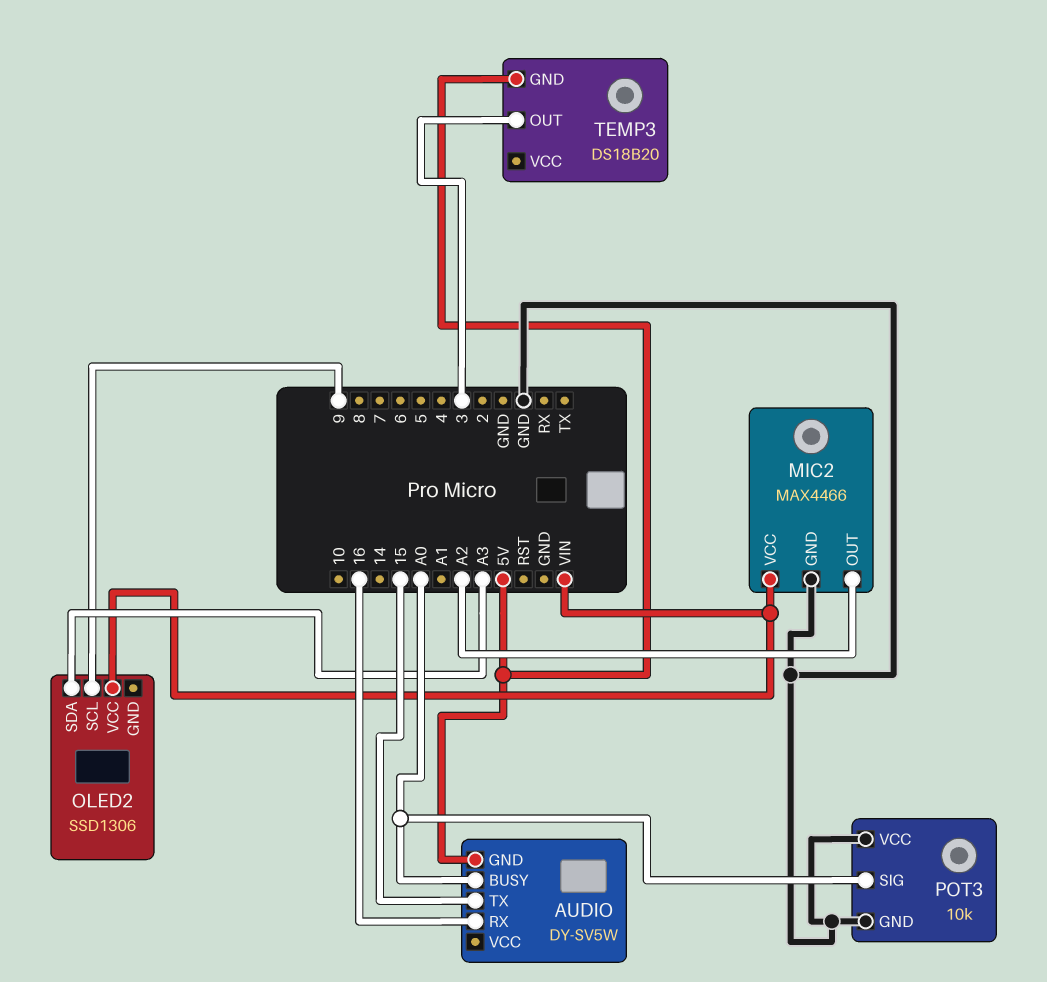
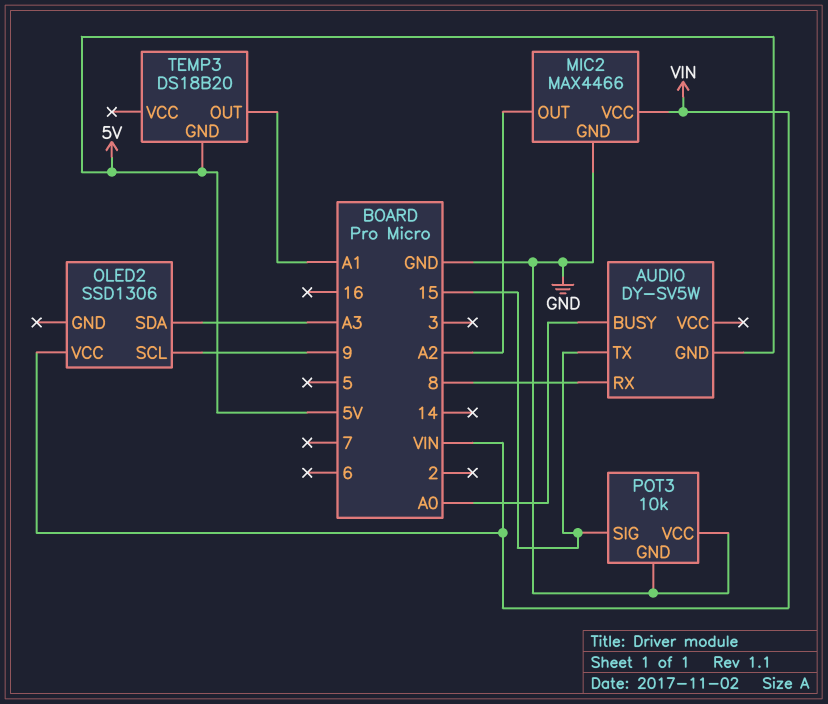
AUDIO pin RX: 16 -> 8
POT3 pin SIG: A0 -> 15
TEMP3 pin OUT: 3 -> A1

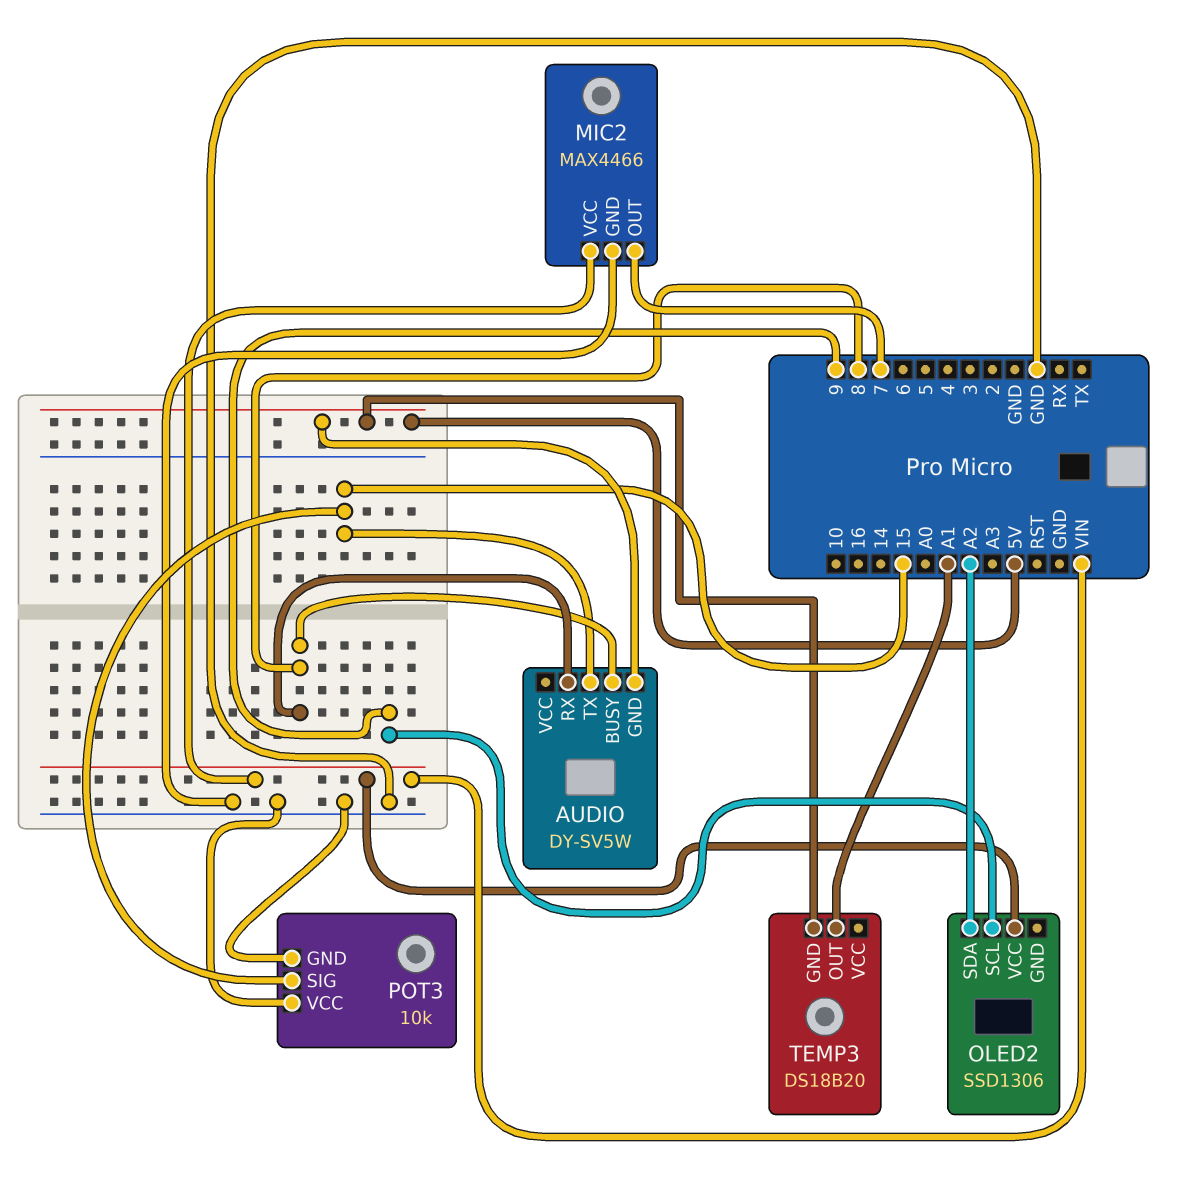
AUDIO pin BUSY: A0 -> 8
MIC2 pin OUT: A2 -> 7
OLED2 pin SDA: A3 -> A2

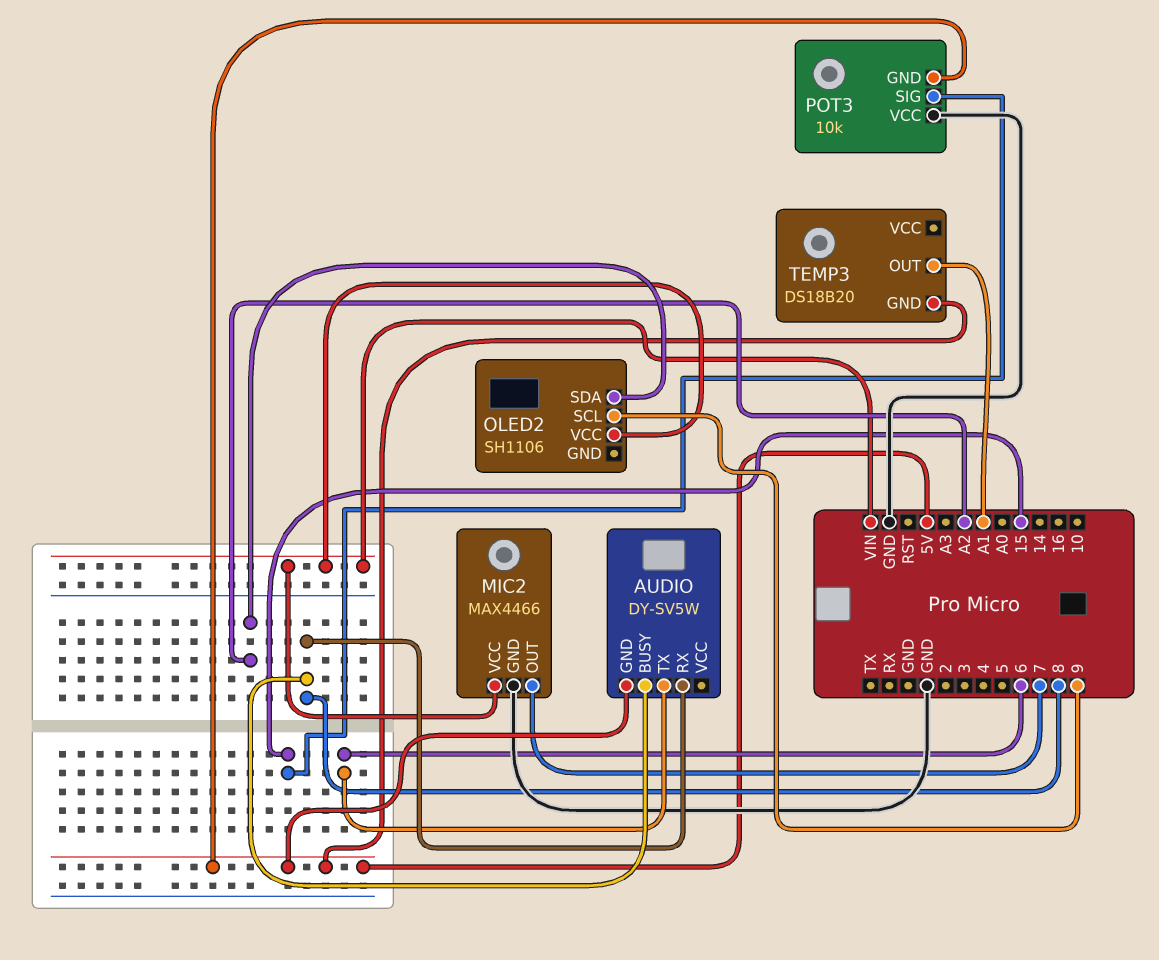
AUDIO pin TX: 15 -> 6
OLED2: SSD1306 -> SH1106
POT3 pin GND: GND -> 5V

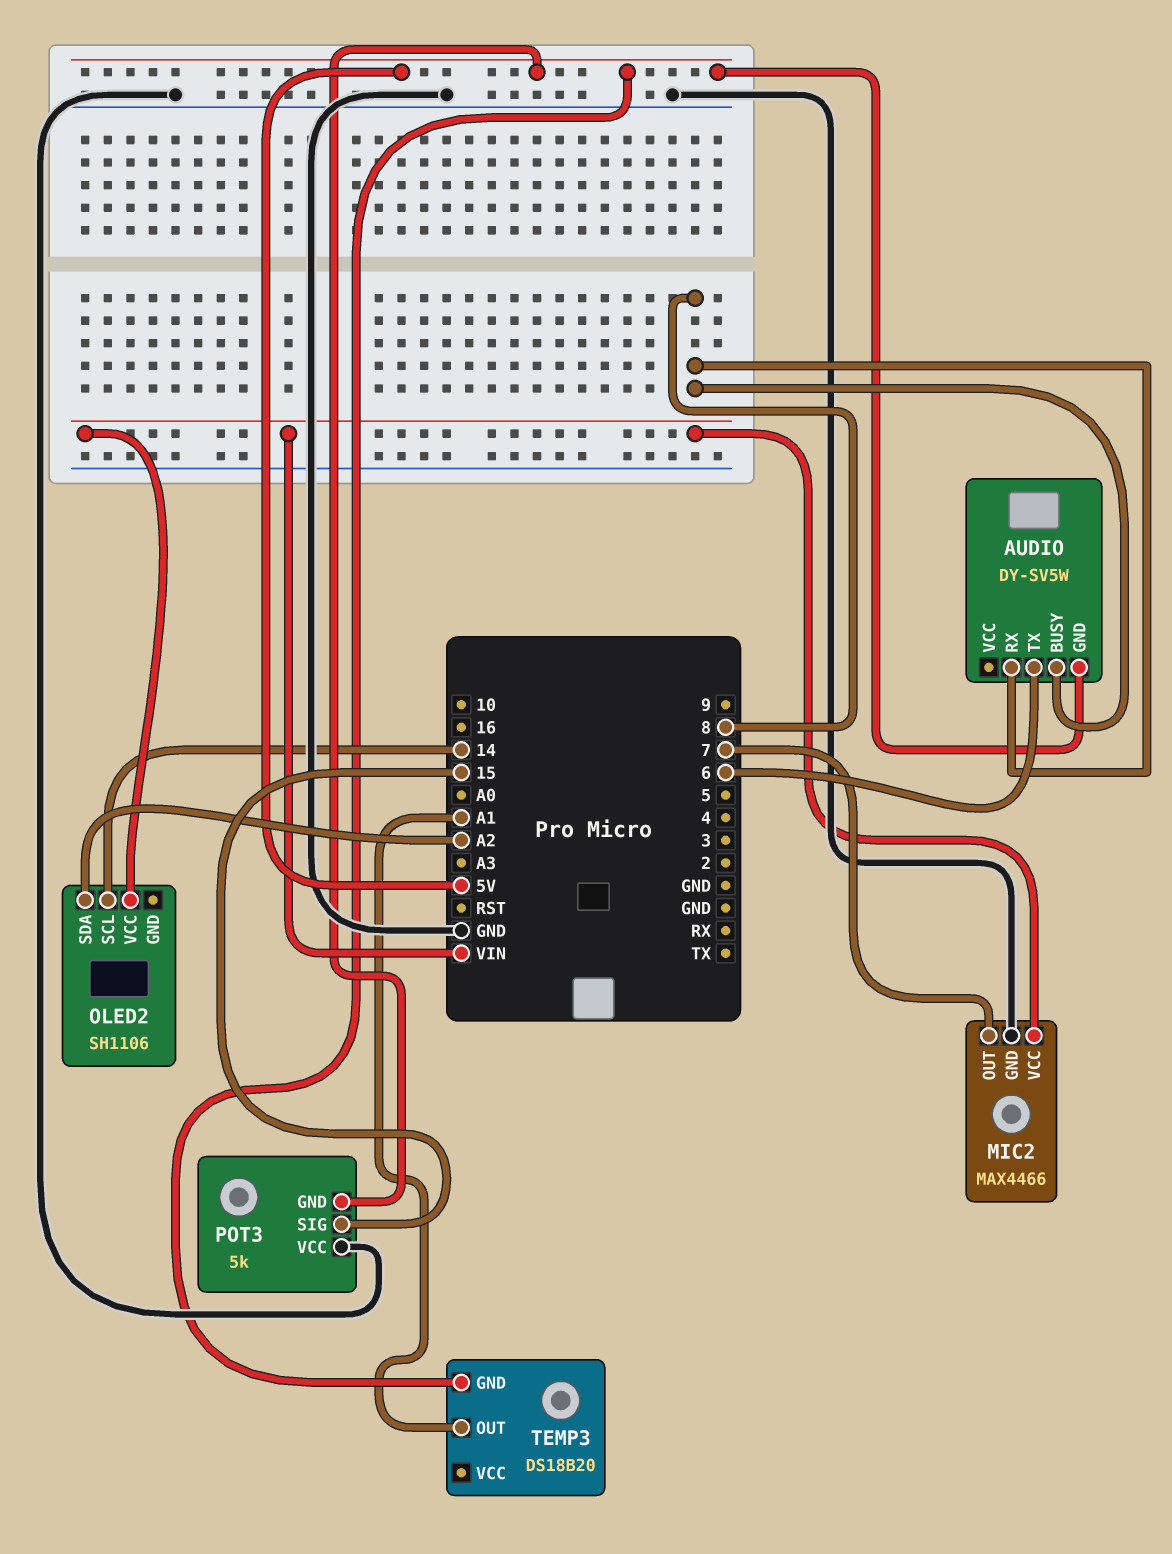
OLED2 pin SCL: 9 -> 14
POT3: 10k -> 5k

